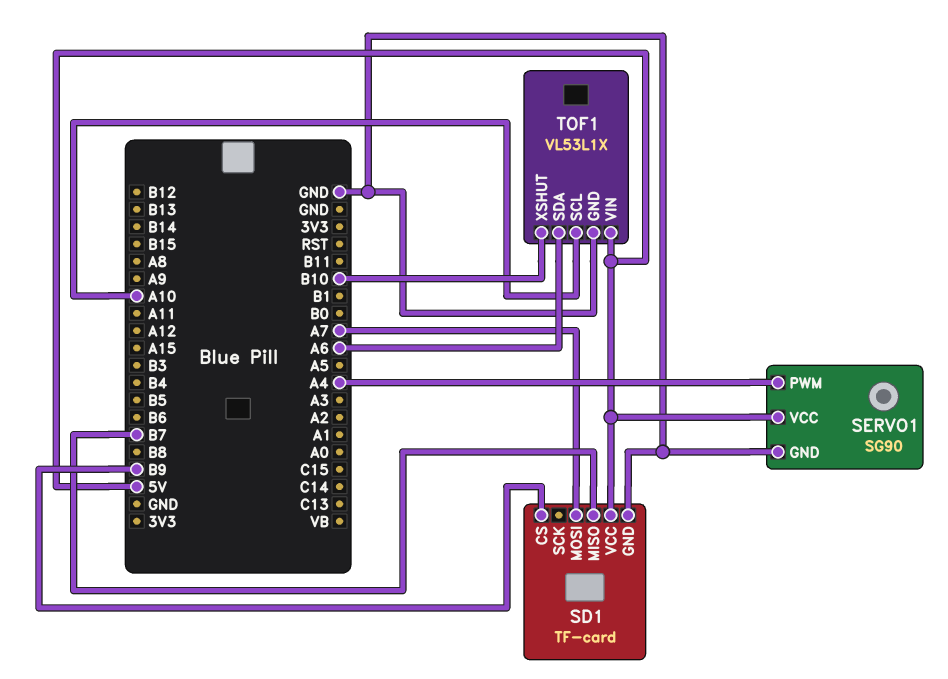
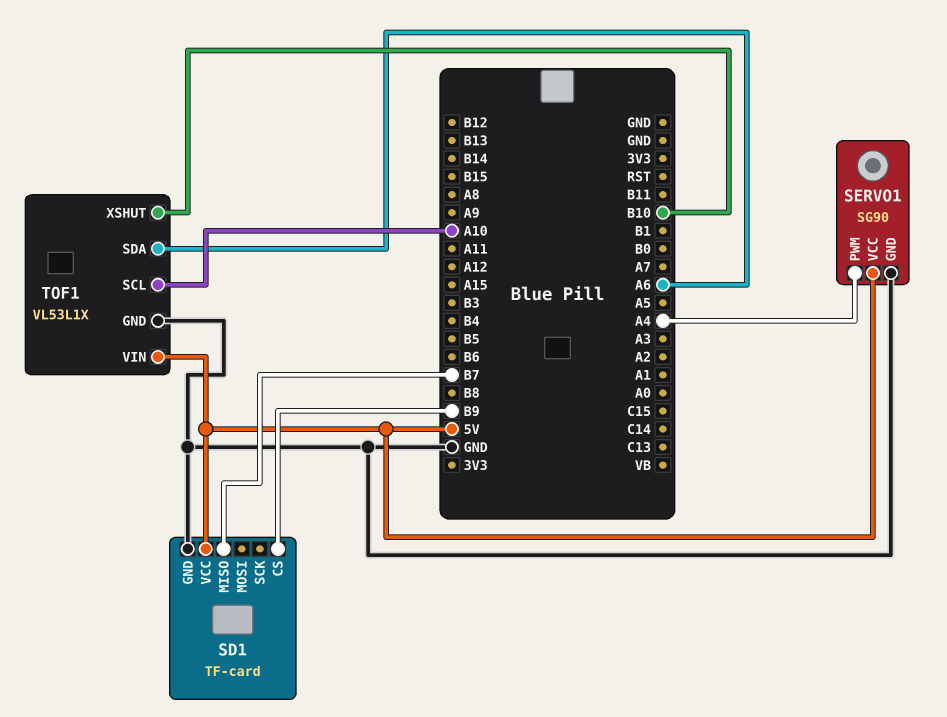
SD1 pin MOSI: A7 -> none

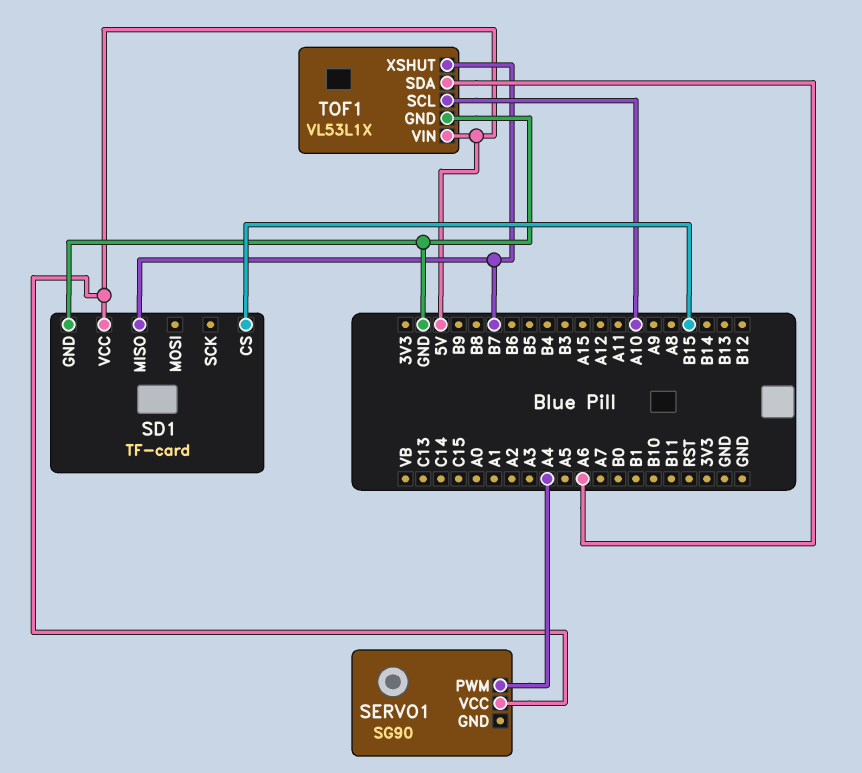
SD1 pin CS: B9 -> B15
SERVO1 pin GND: GND -> none
TOF1 pin XSHUT: B10 -> B7

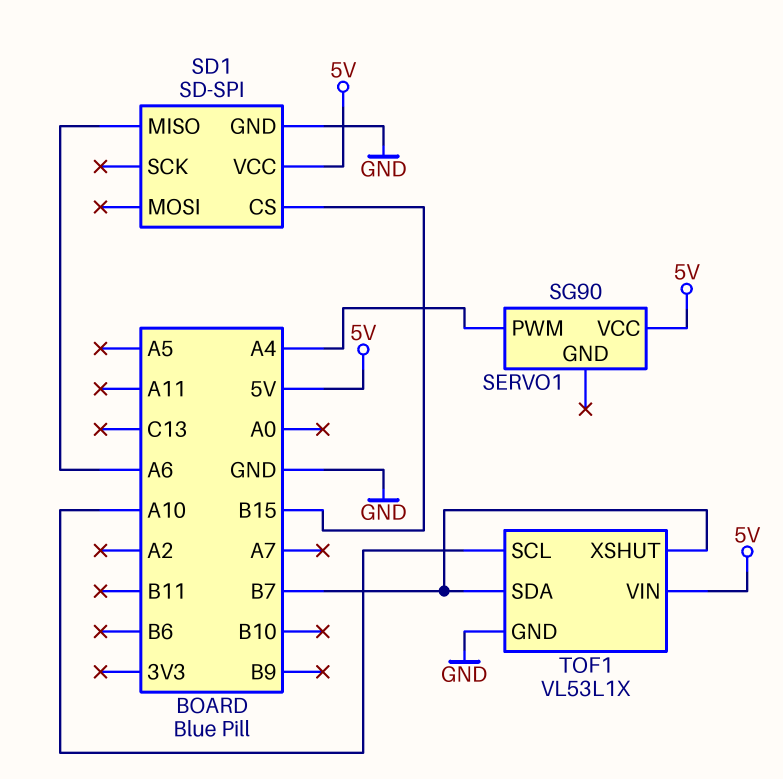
SD1: TF-card -> SD-SPI
SD1 pin MISO: B7 -> A6
TOF1 pin SDA: A6 -> B7

